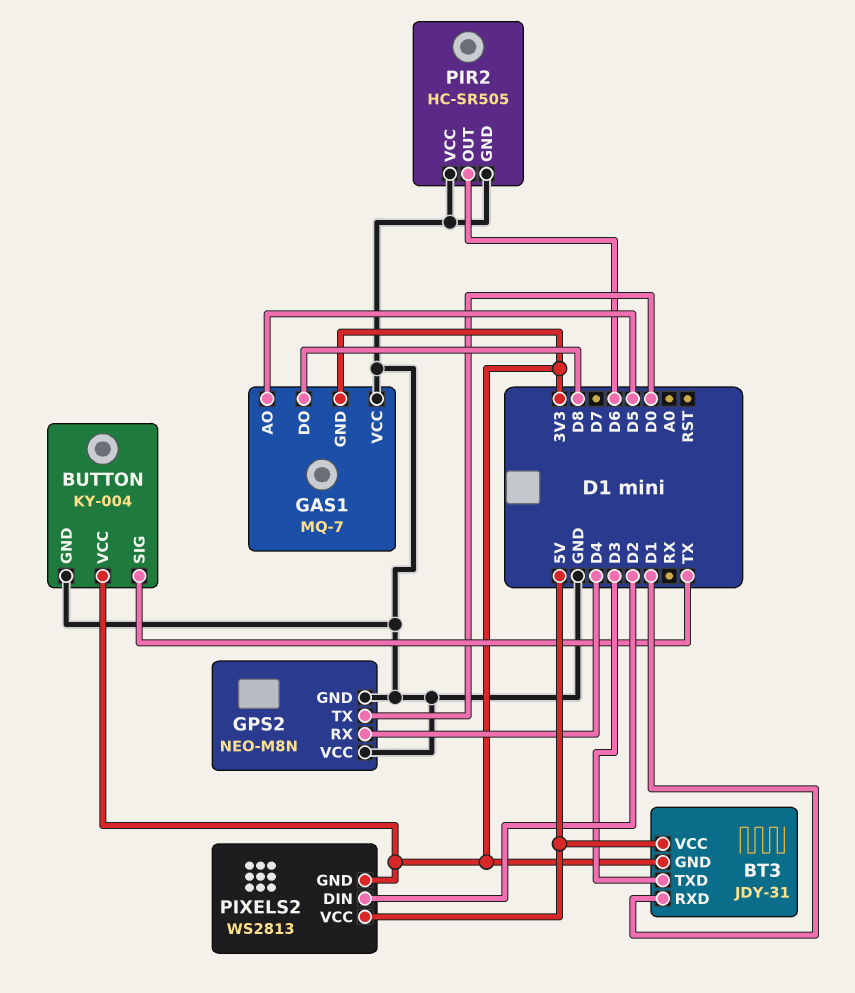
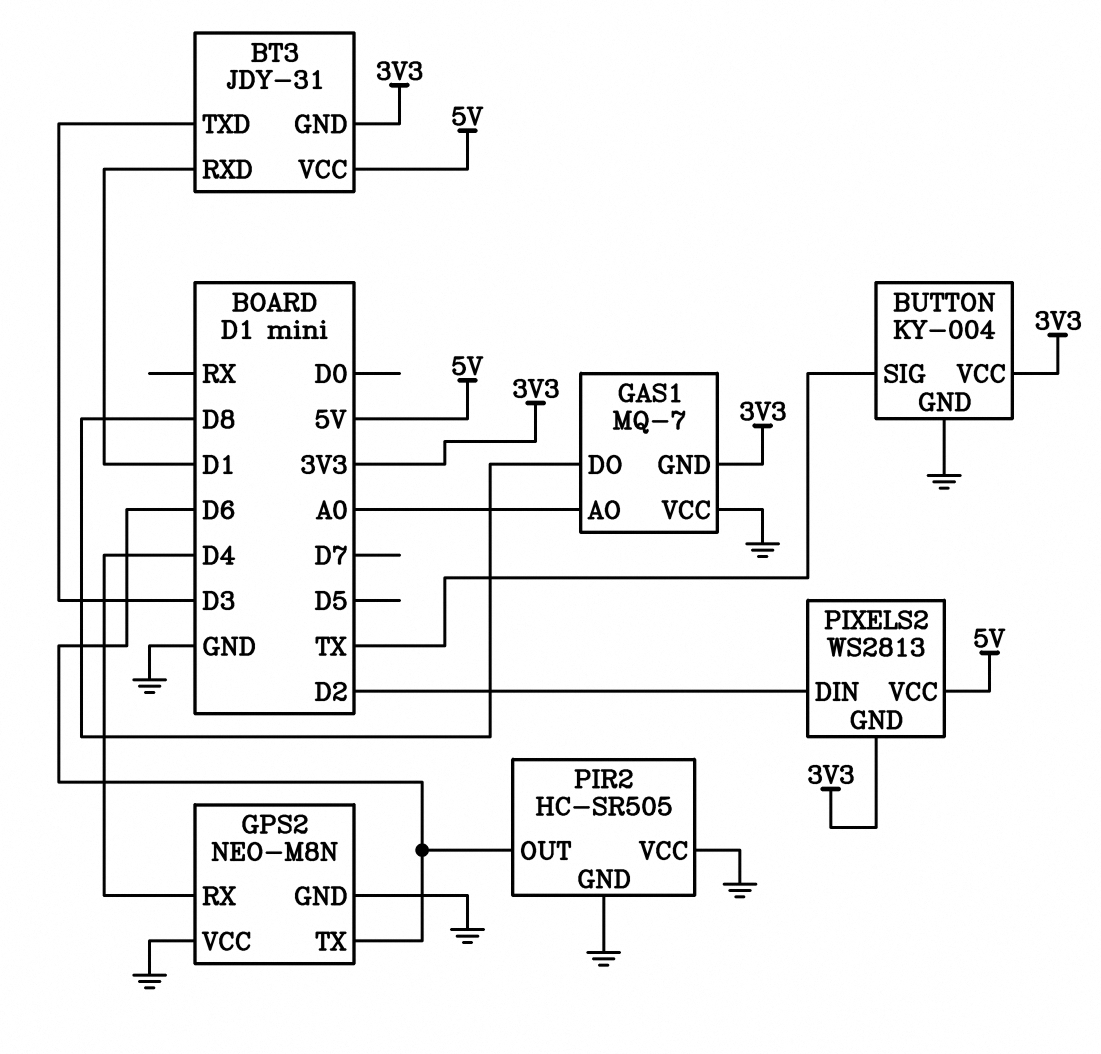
GAS1 pin AO: D5 -> A0
GPS2 pin TX: D0 -> D6

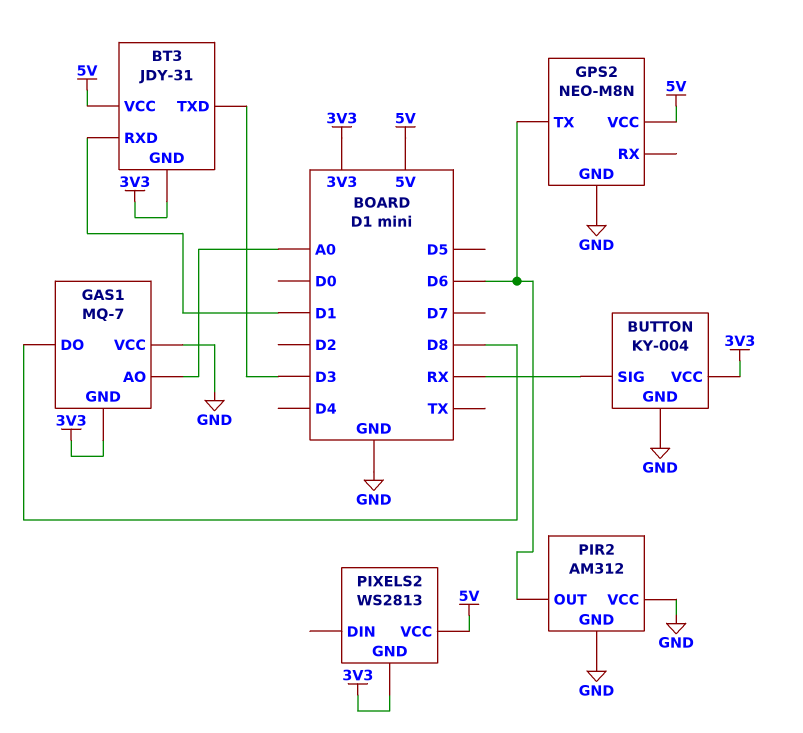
BUTTON pin SIG: TX -> RX
GPS2 pin RX: D4 -> none
GPS2 pin VCC: GND -> 5V
PIR2: HC-SR505 -> AM312
PIXELS2 pin DIN: D2 -> none

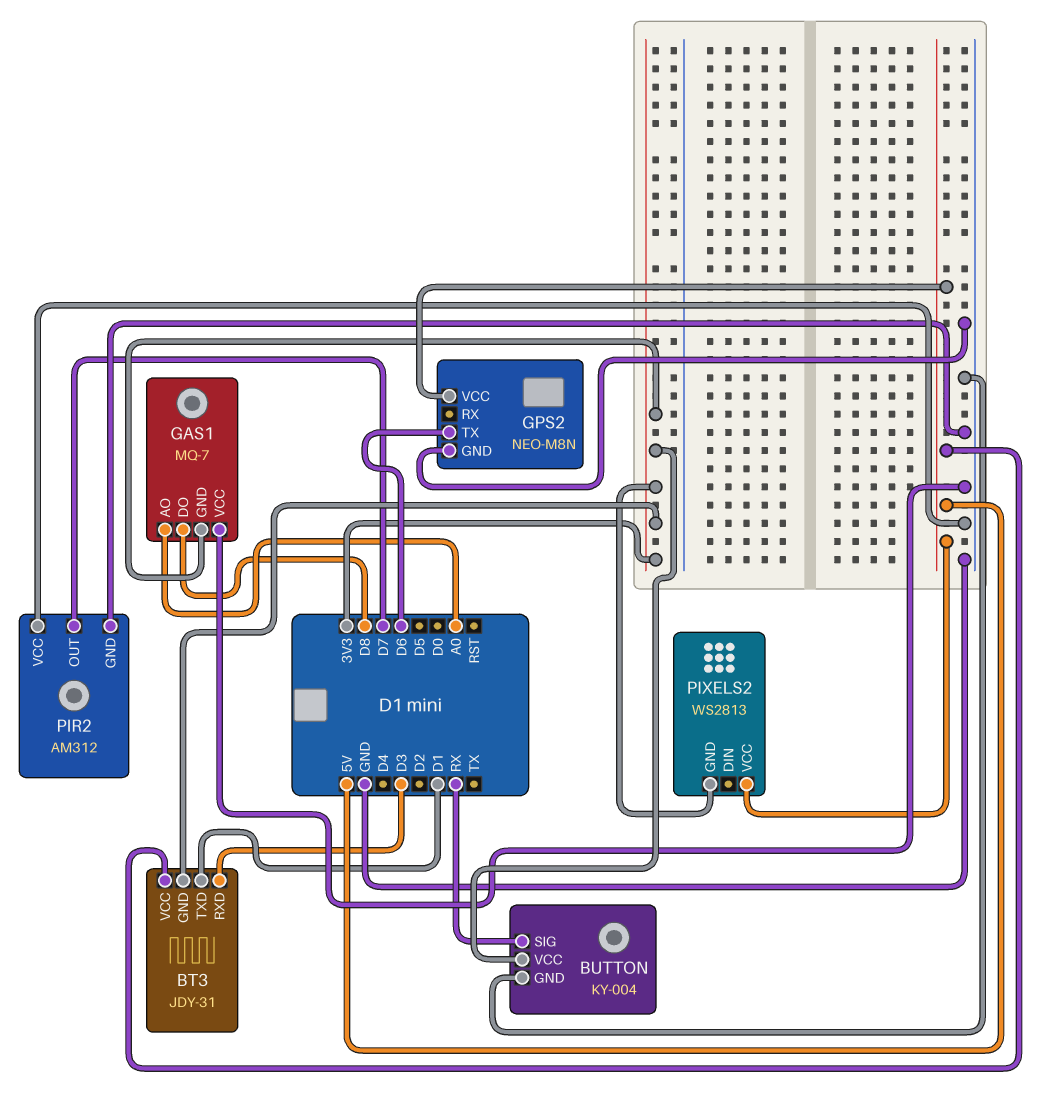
BT3 pin RXD: D1 -> D3
BT3 pin TXD: D3 -> D1
PIR2 pin OUT: D6 -> D7

